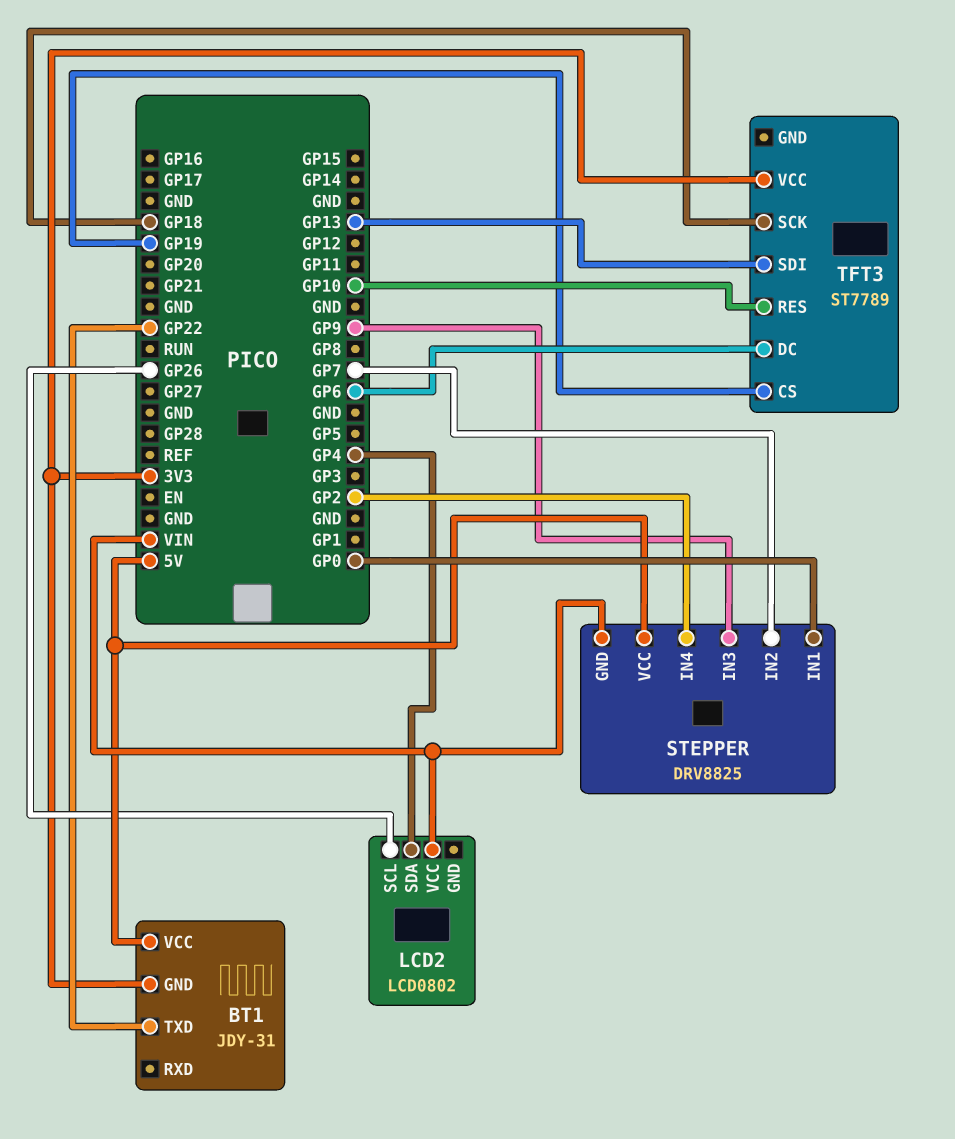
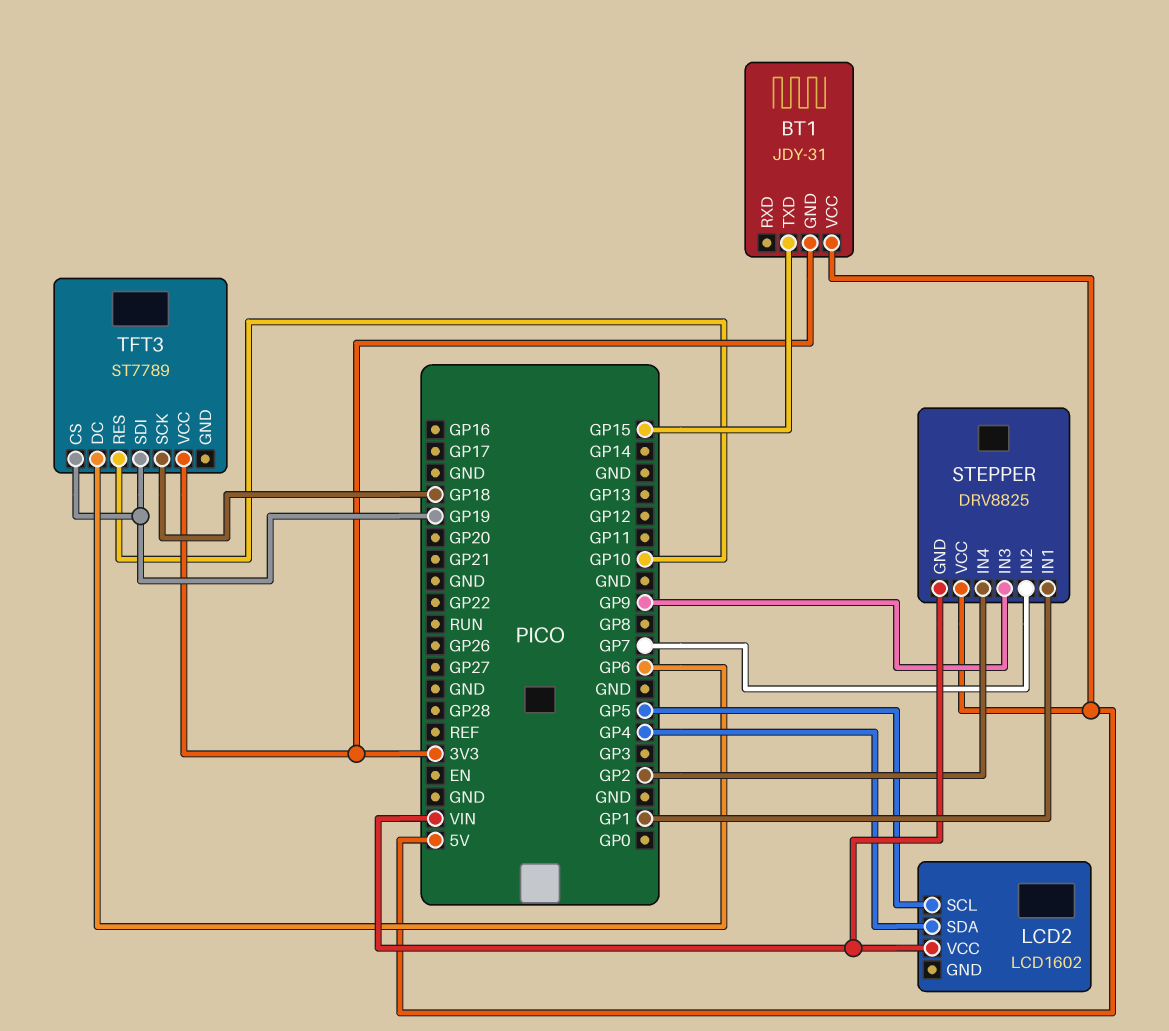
BT1 pin TXD: GP22 -> GP15
LCD2: LCD0802 -> LCD1602
LCD2 pin SCL: GP26 -> GP5
STEPPER pin IN1: GP0 -> GP1
TFT3 pin SDI: GP13 -> GP19

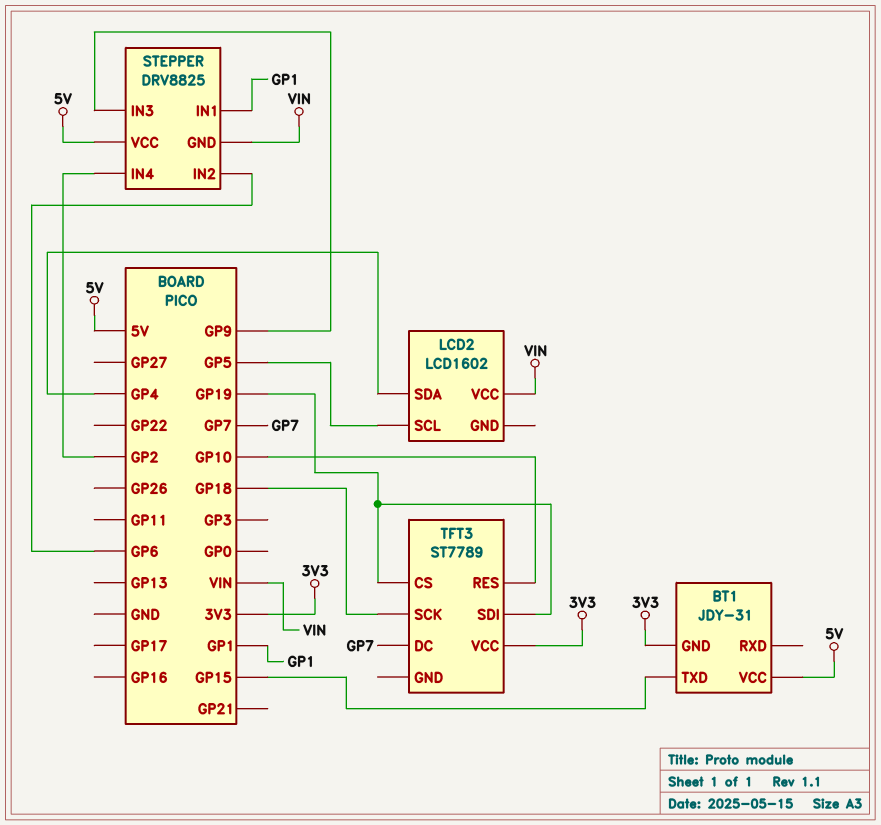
STEPPER pin IN2: GP7 -> GP6
TFT3 pin DC: GP6 -> GP7

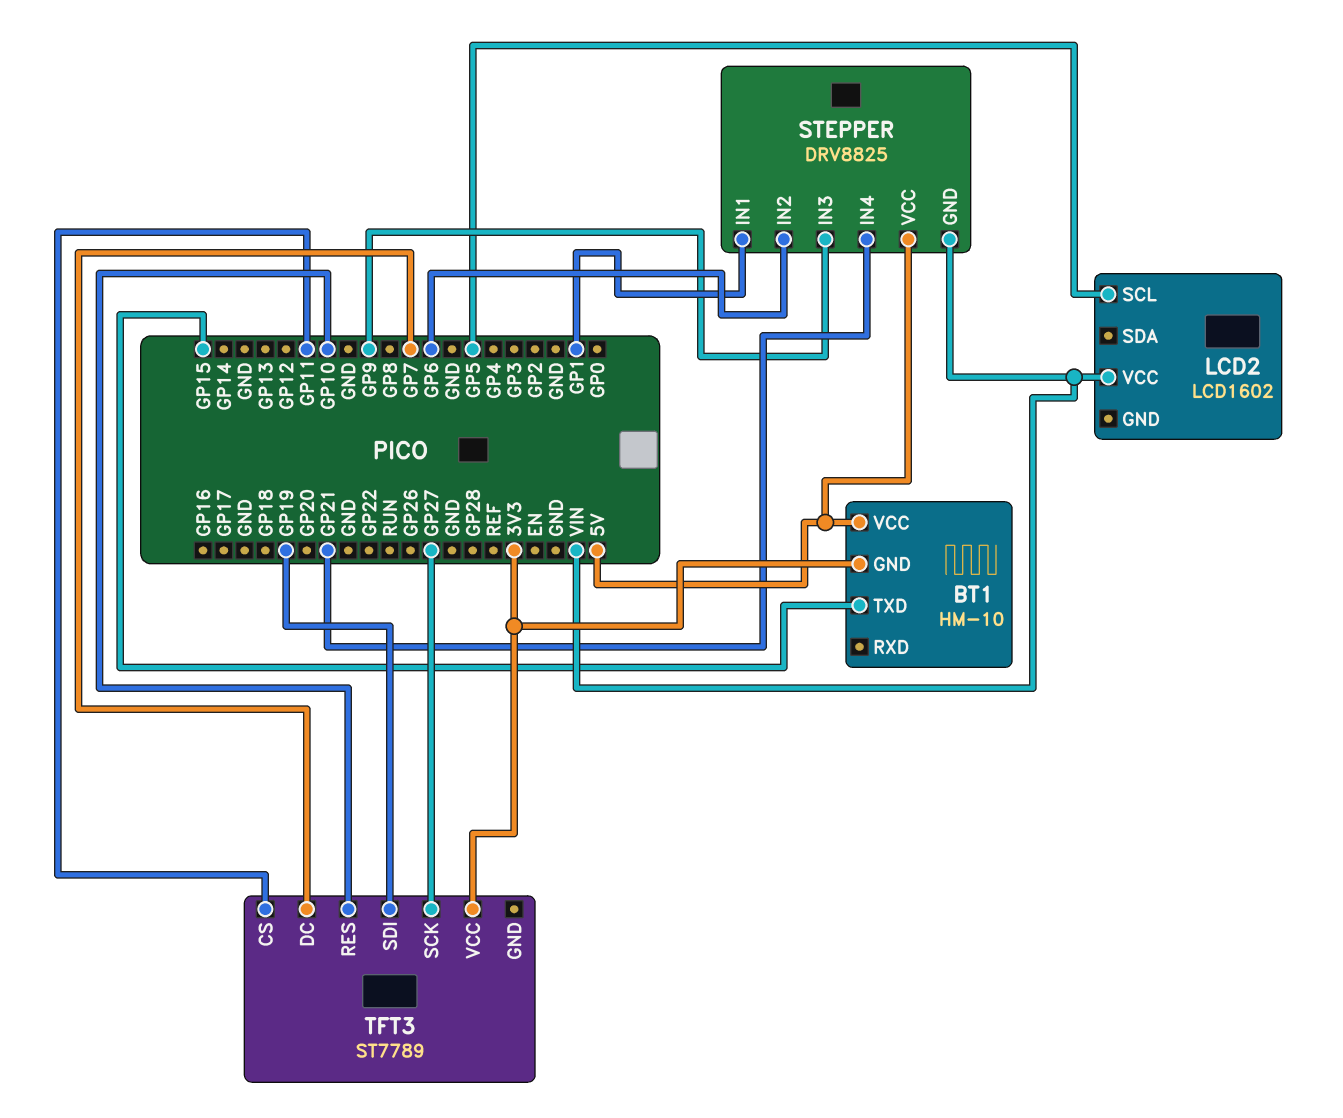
BT1: JDY-31 -> HM-10
LCD2 pin SDA: GP4 -> none
STEPPER pin IN4: GP2 -> GP21
TFT3 pin CS: GP19 -> GP11
TFT3 pin SCK: GP18 -> GP27

